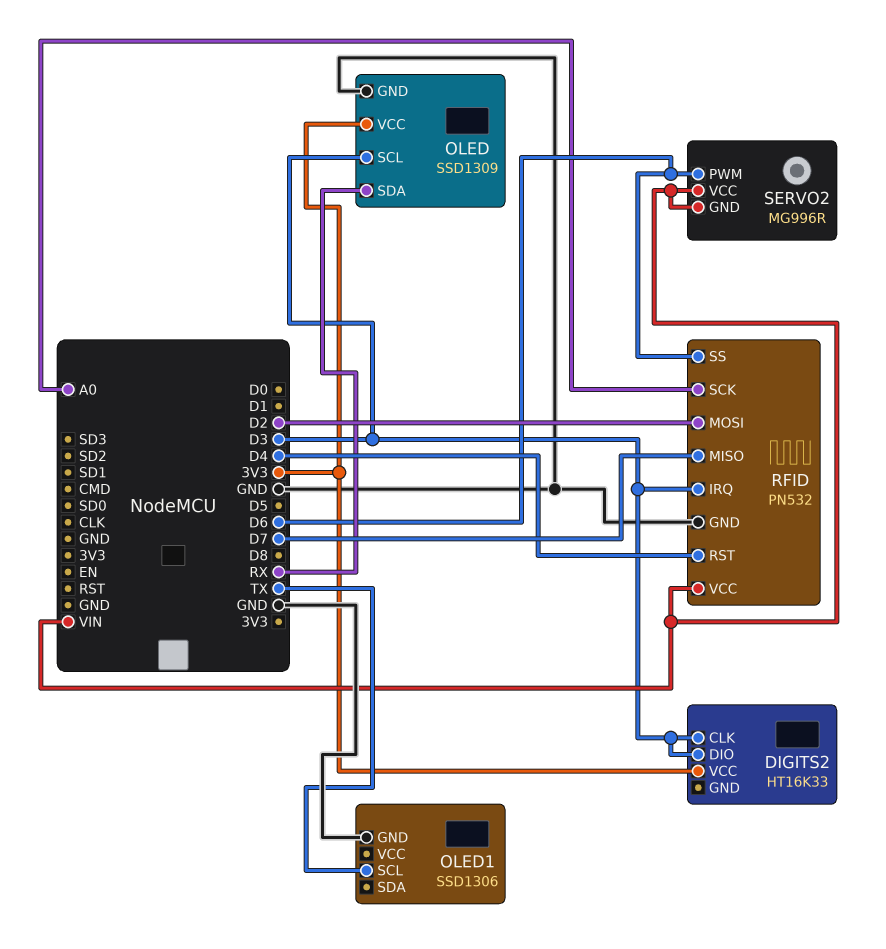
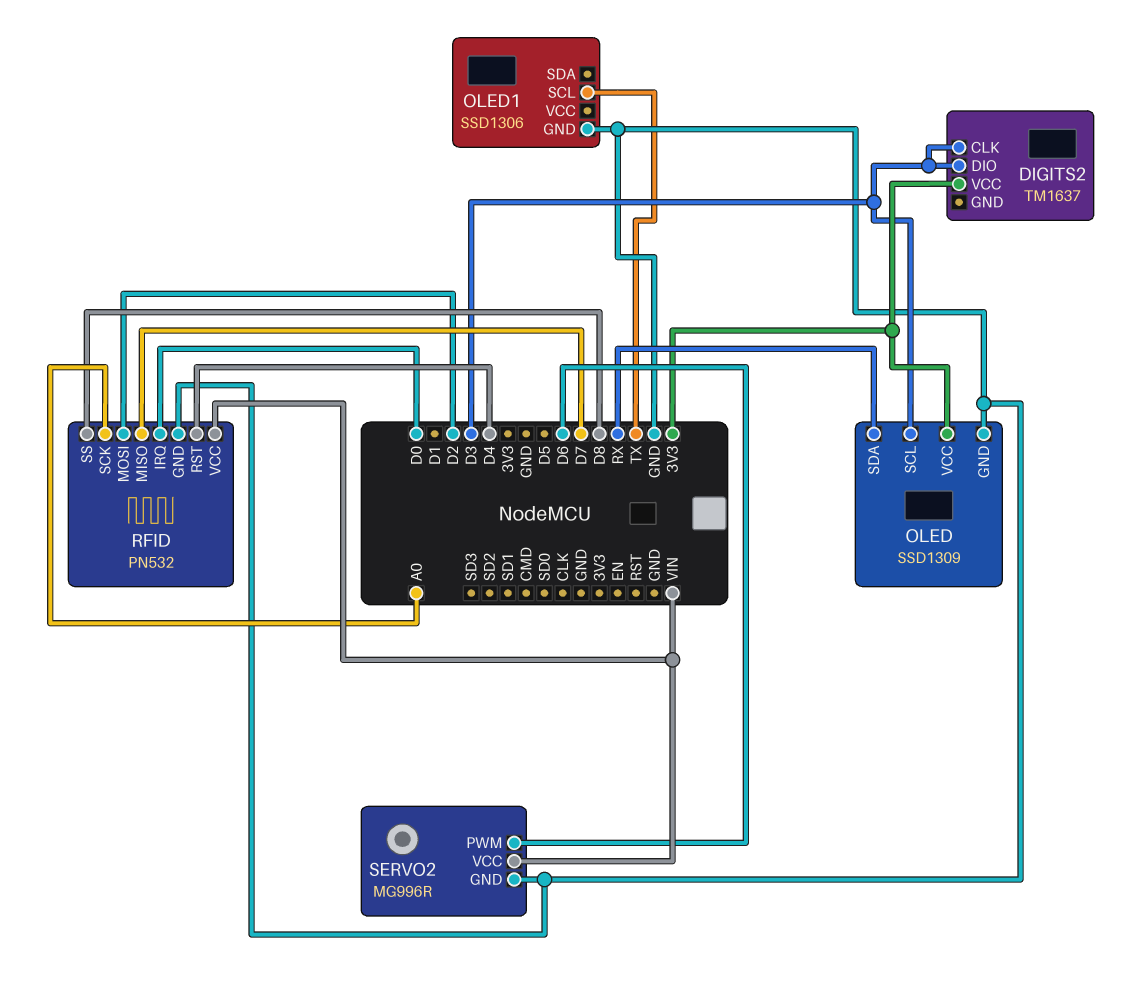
DIGITS2: HT16K33 -> TM1637
RFID pin IRQ: D3 -> D0
RFID pin SS: D6 -> D8
SERVO2 pin GND: VIN -> GND

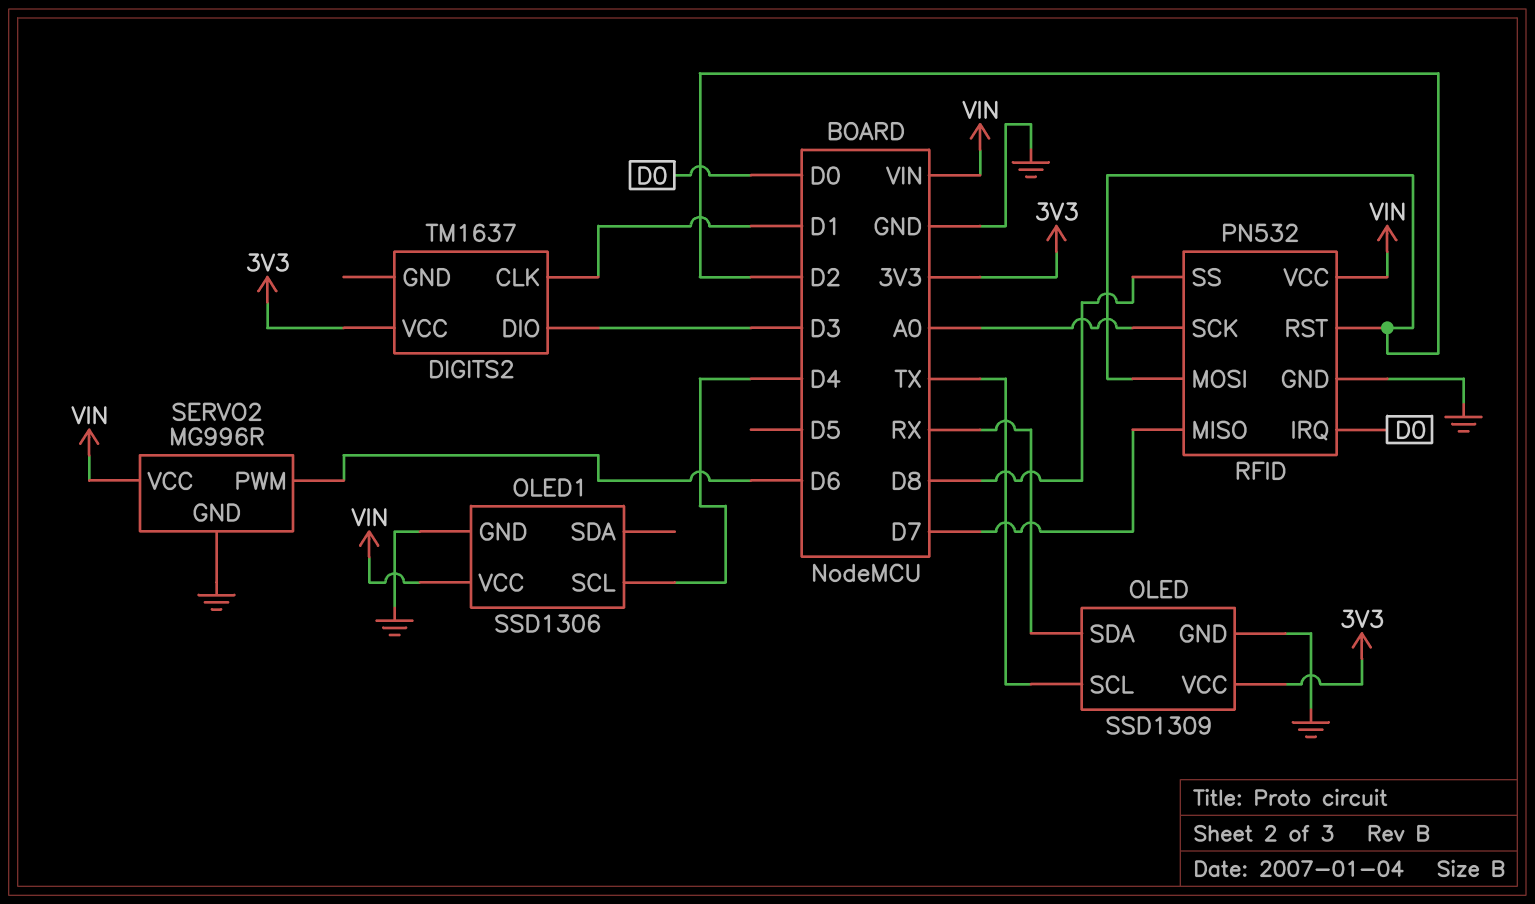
DIGITS2 pin CLK: D3 -> D1
OLED pin SCL: D3 -> TX
OLED1 pin SCL: TX -> D4
OLED1 pin VCC: none -> VIN
RFID pin RST: D4 -> D2

